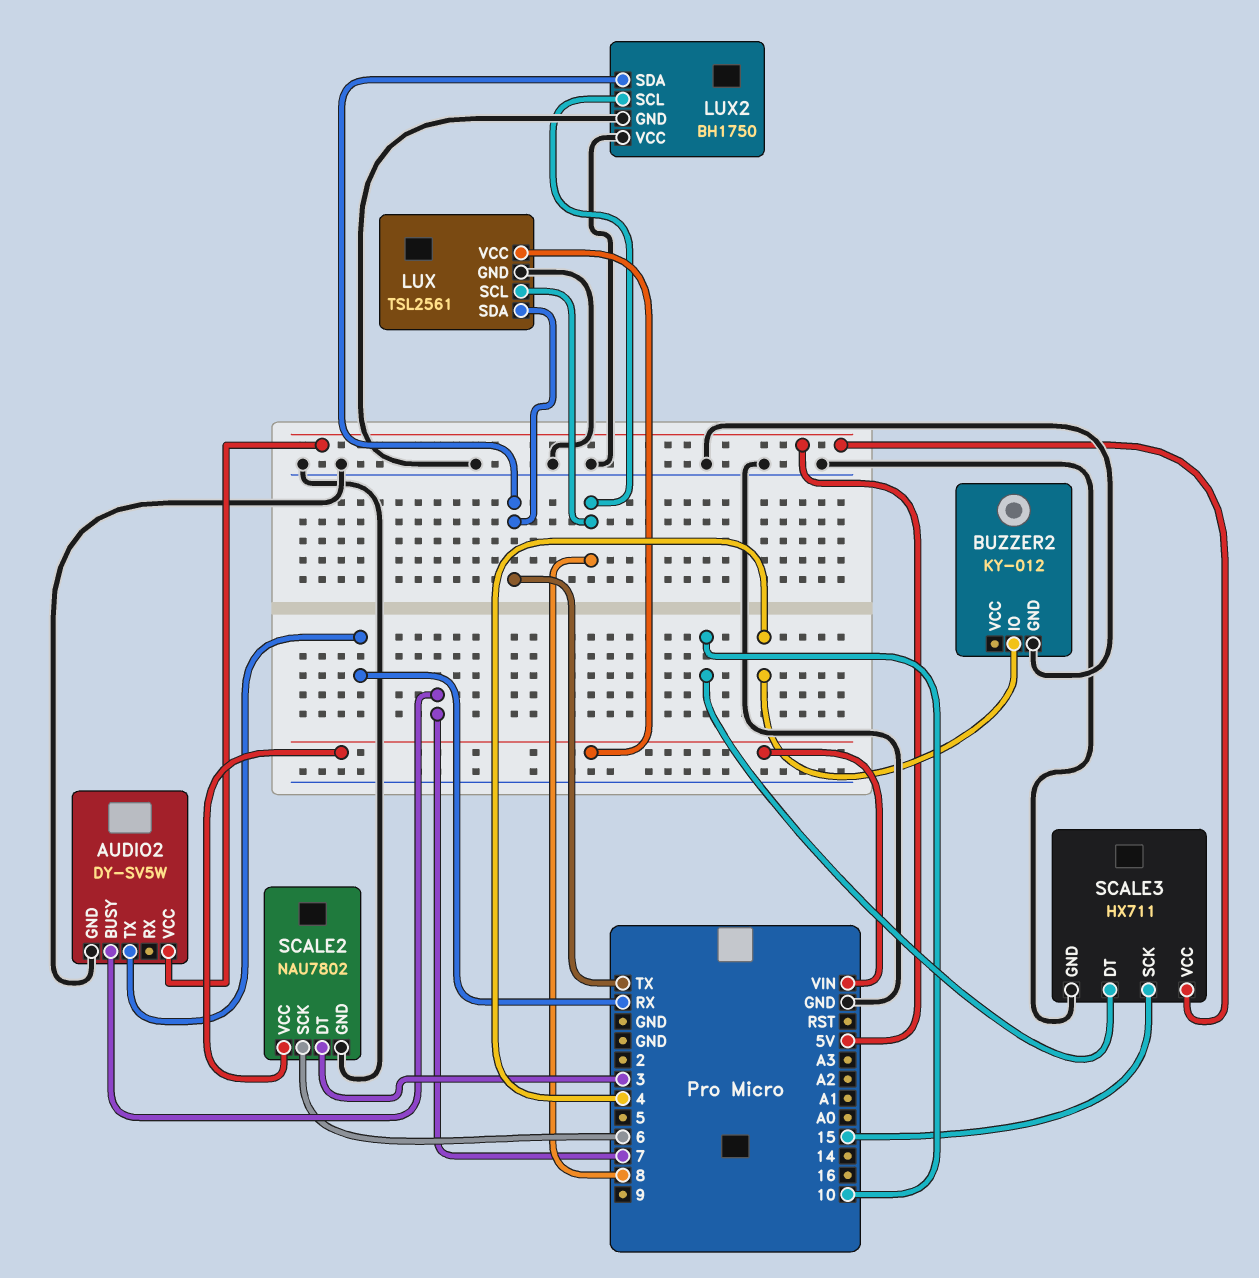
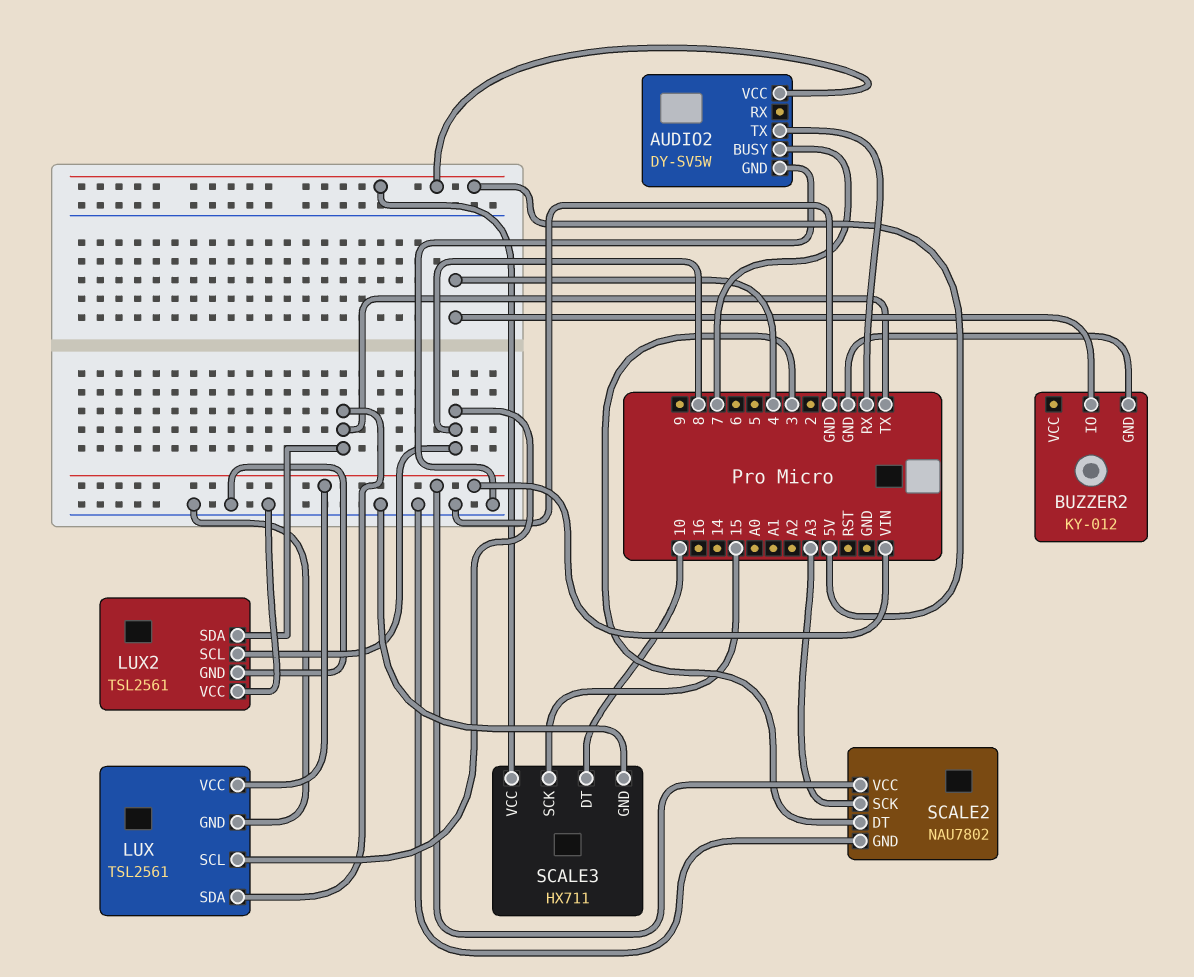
LUX2: BH1750 -> TSL2561
SCALE2 pin SCK: 6 -> A3

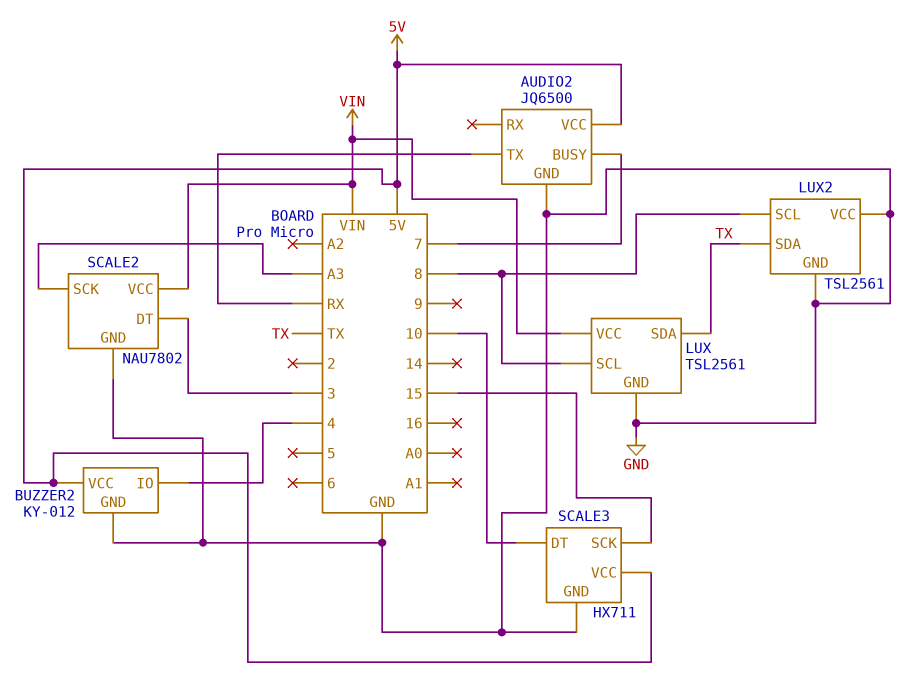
AUDIO2: DY-SV5W -> JQ6500
BUZZER2 pin VCC: none -> 5V

